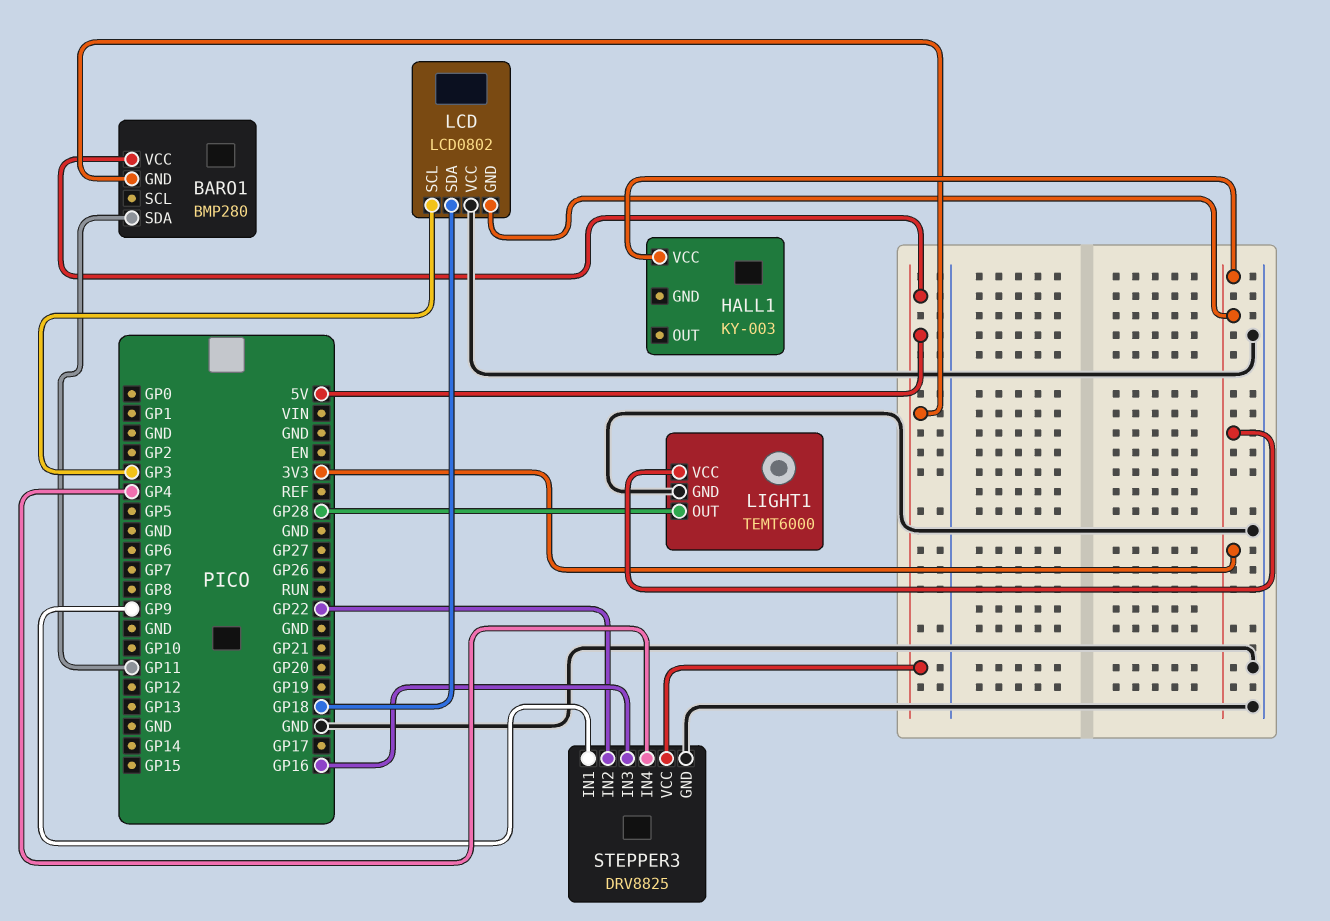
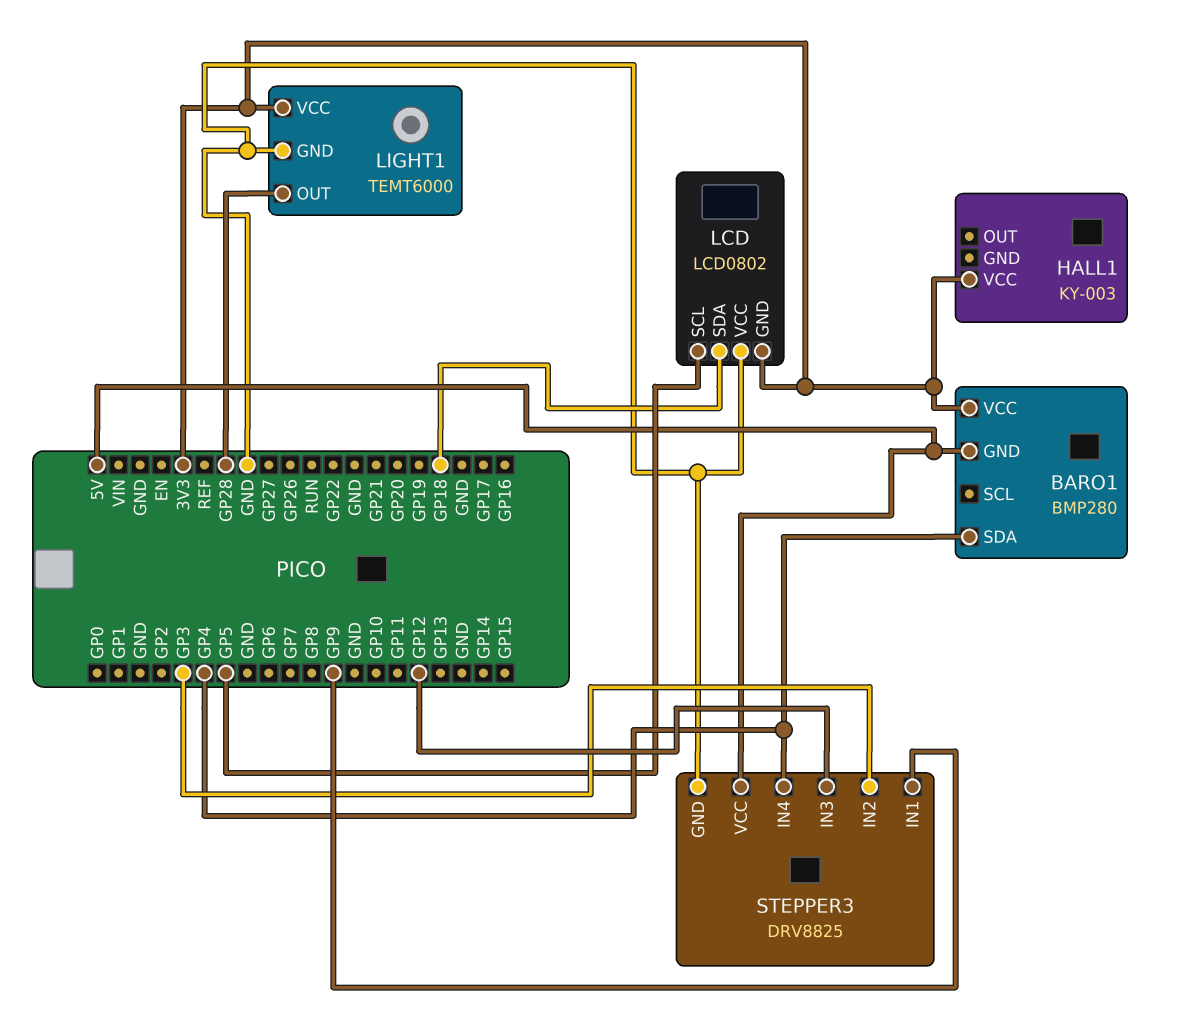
BARO1 pin SDA: GP11 -> GP4
BARO1 pin VCC: 5V -> 3V3
LCD pin SCL: GP3 -> GP5
STEPPER3 pin IN2: GP22 -> GP3
STEPPER3 pin IN3: GP16 -> GP12

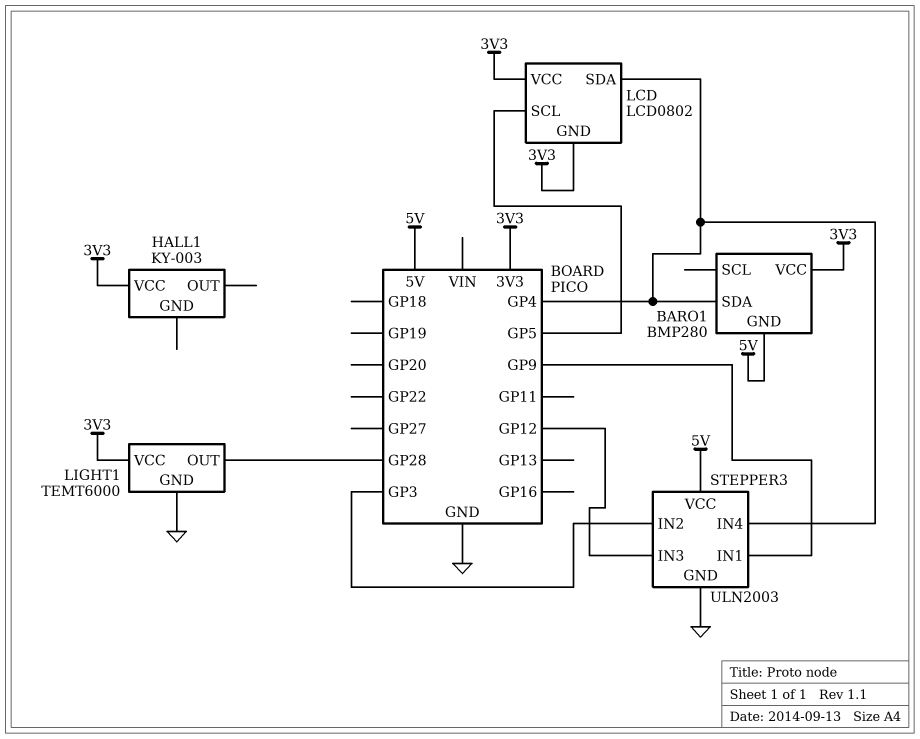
LCD pin SDA: GP18 -> GP4
LCD pin VCC: GND -> 3V3
STEPPER3: DRV8825 -> ULN2003

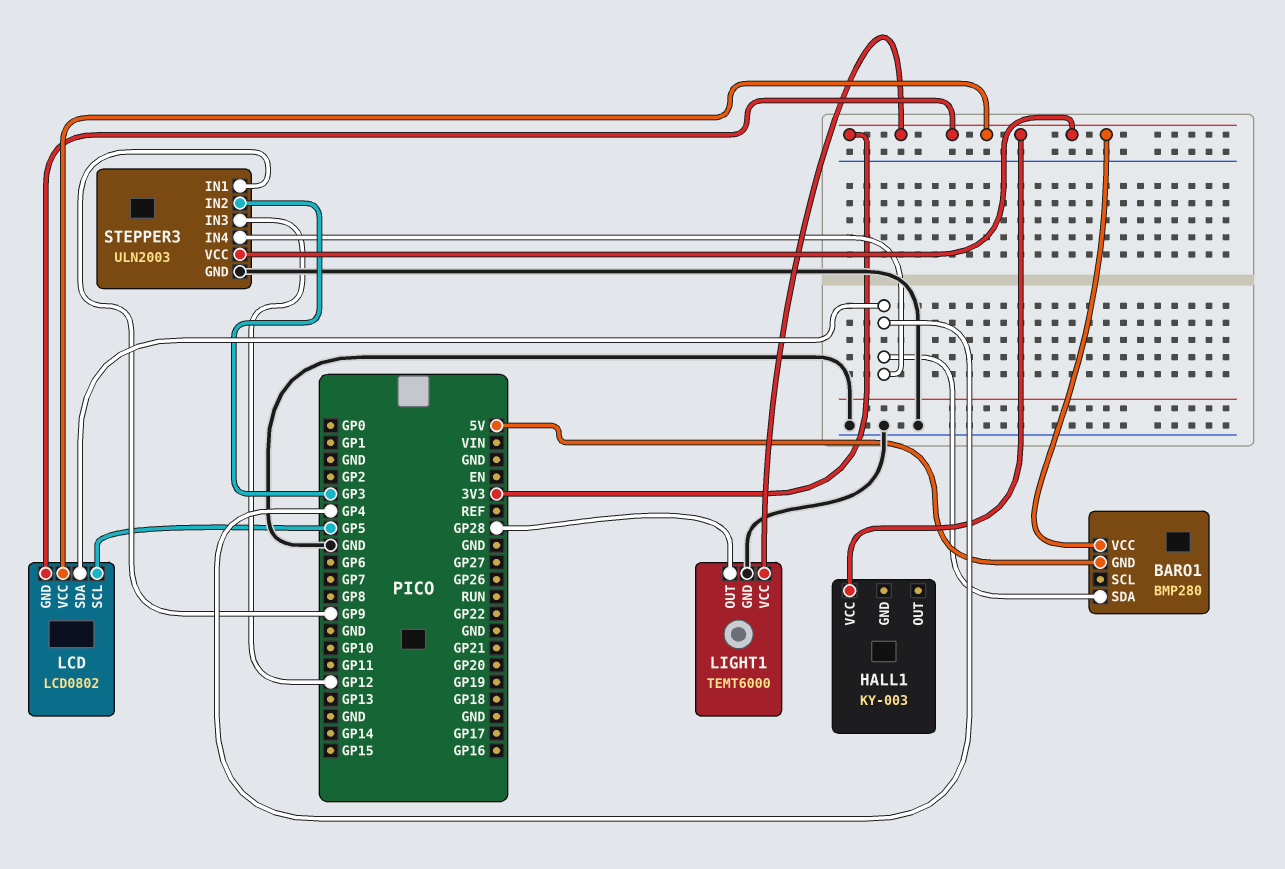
STEPPER3 pin VCC: 5V -> 3V3

